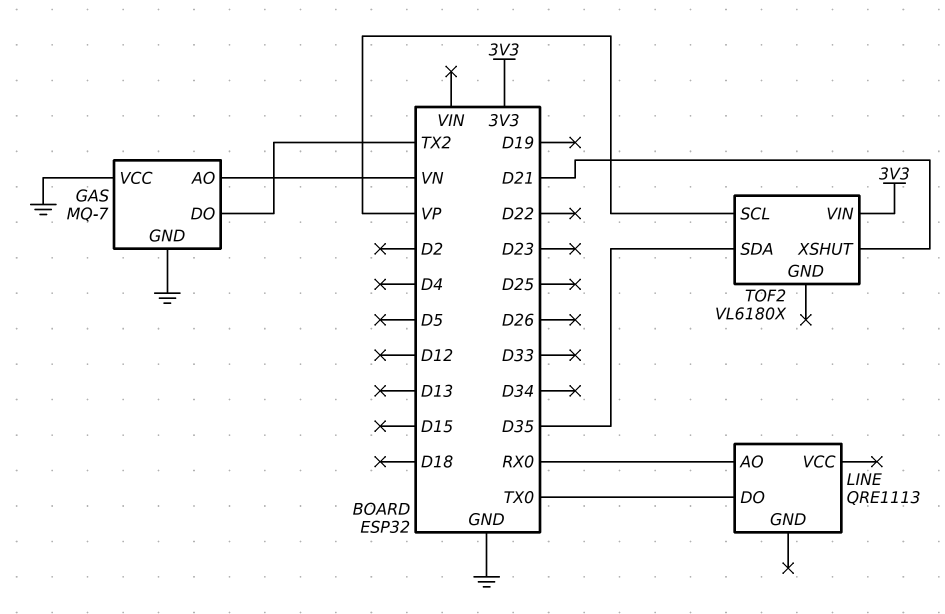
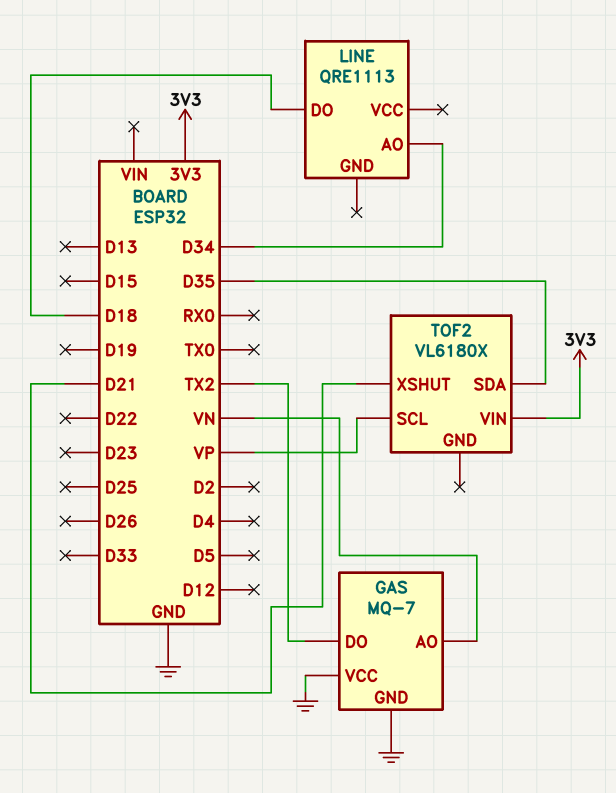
LINE pin AO: RX0 -> D34
LINE pin DO: TX0 -> D18

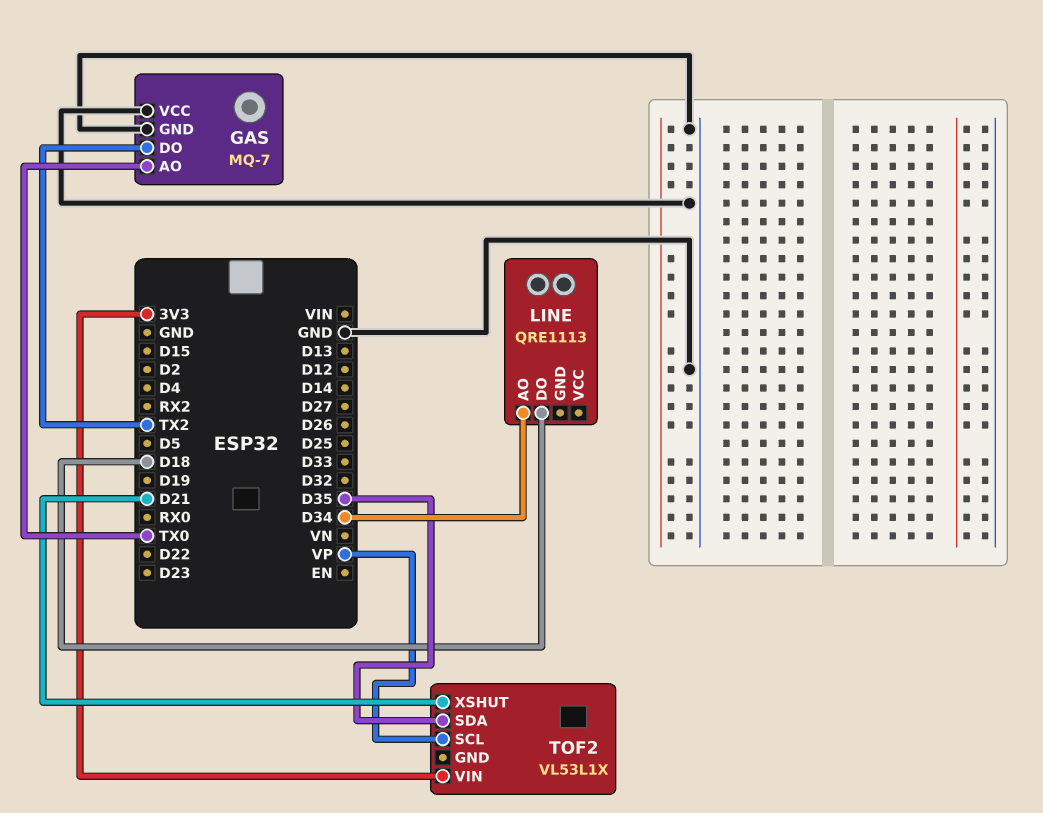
GAS pin AO: VN -> TX0
TOF2: VL6180X -> VL53L1X

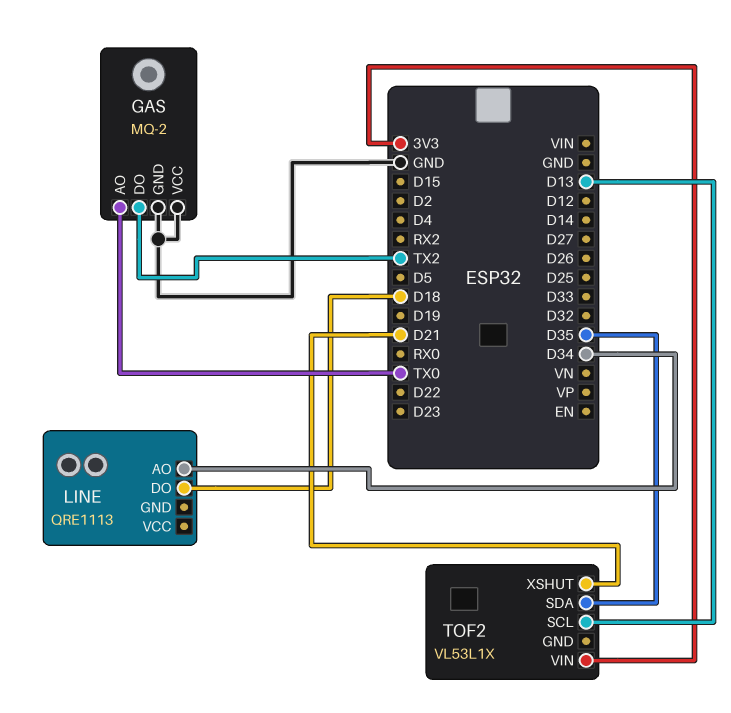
GAS: MQ-7 -> MQ-2
TOF2 pin SCL: VP -> D13

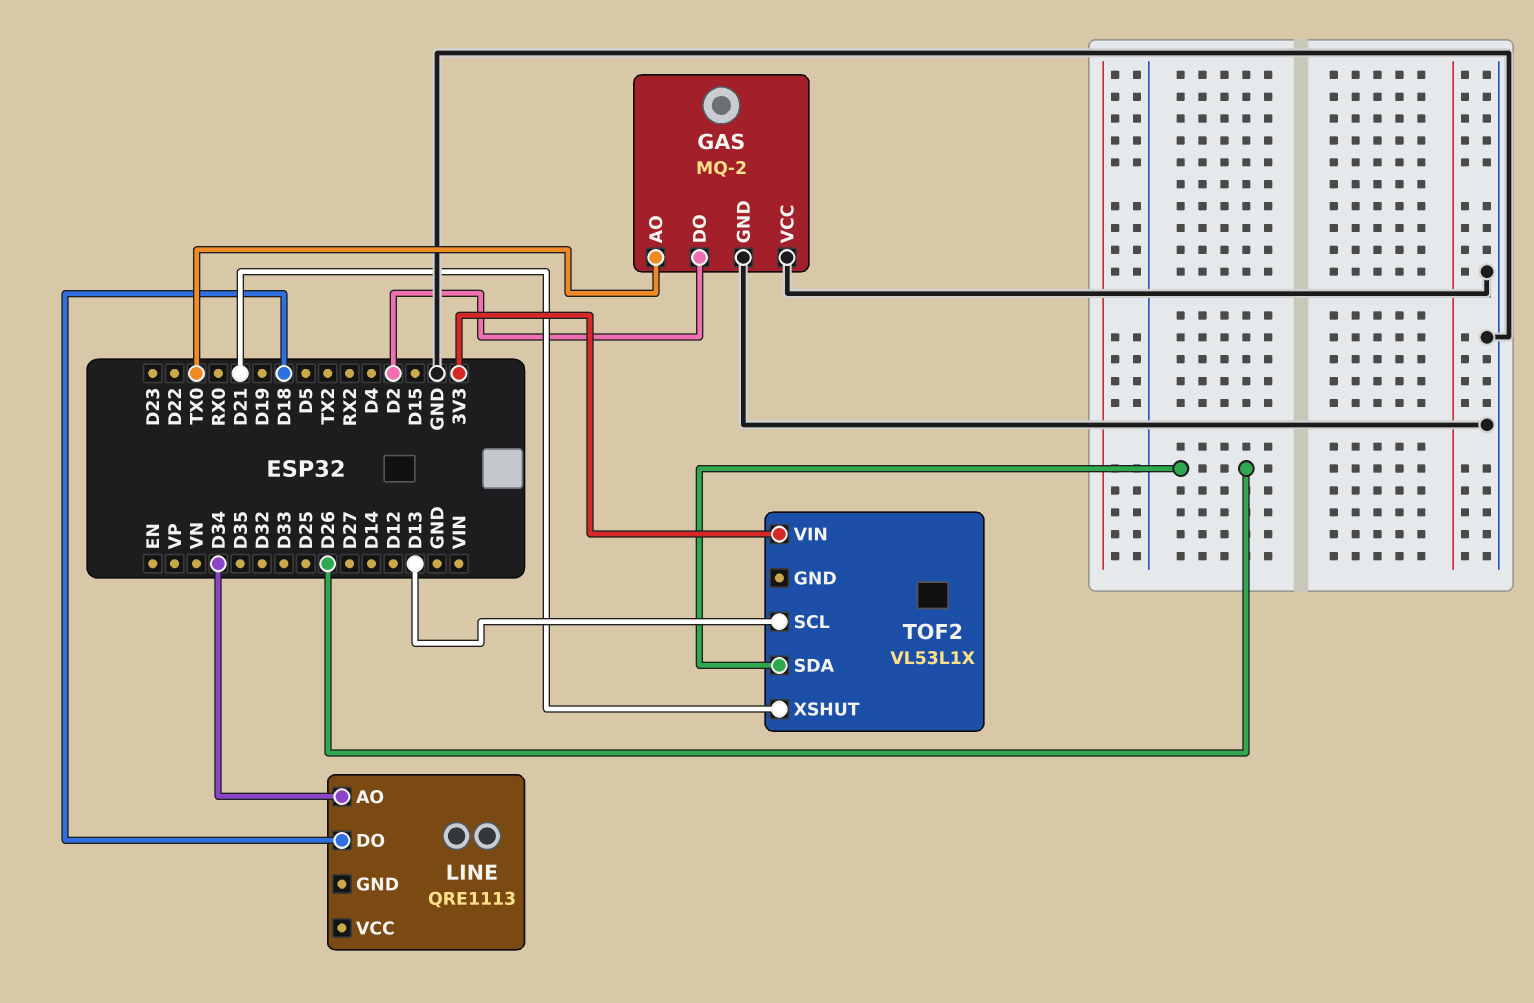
GAS pin DO: TX2 -> D2
TOF2 pin SDA: D35 -> D26

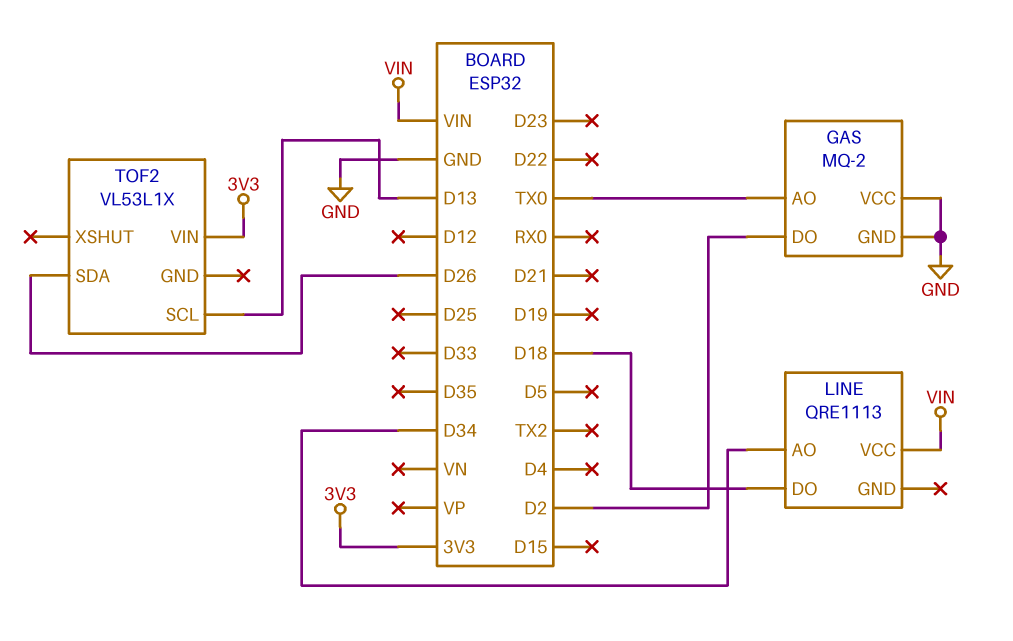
LINE pin VCC: none -> VIN
TOF2 pin XSHUT: D21 -> none

